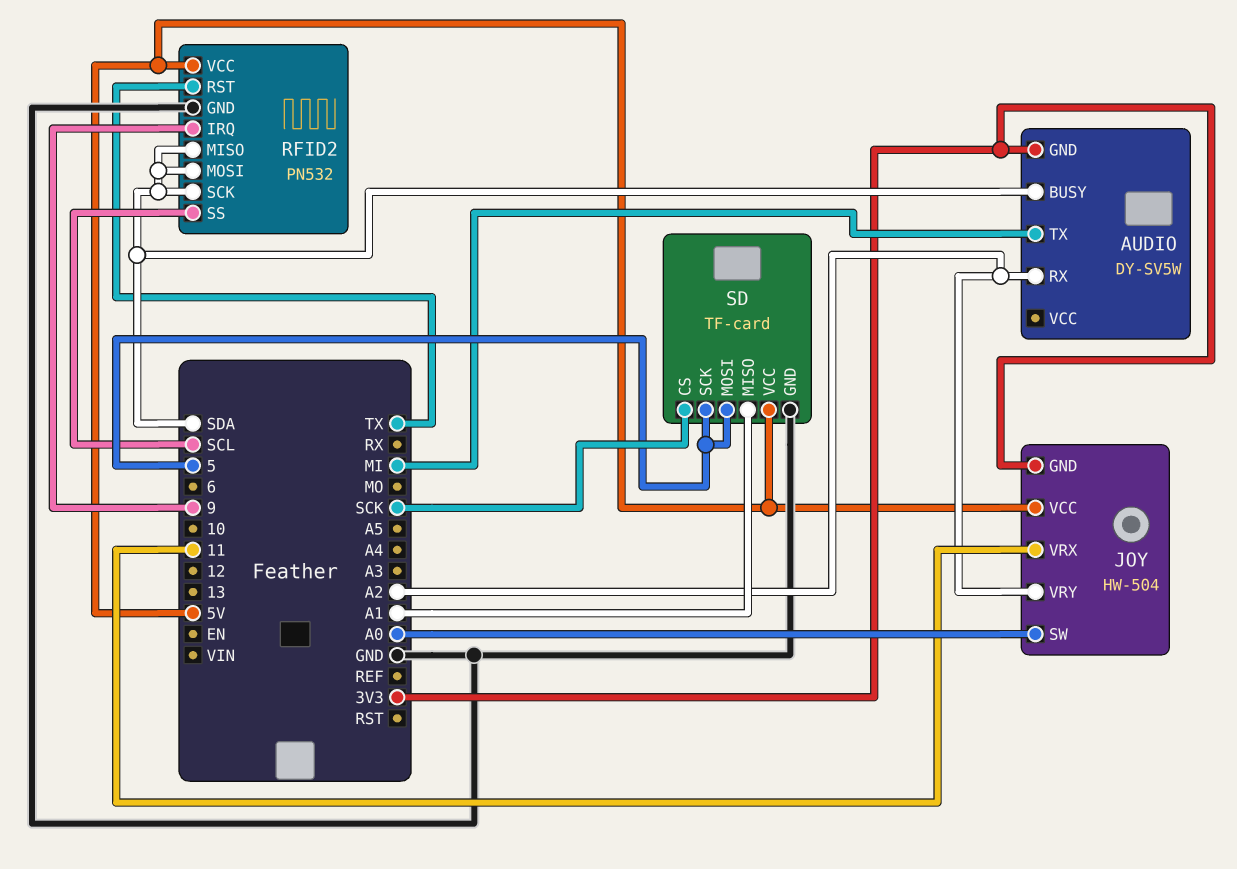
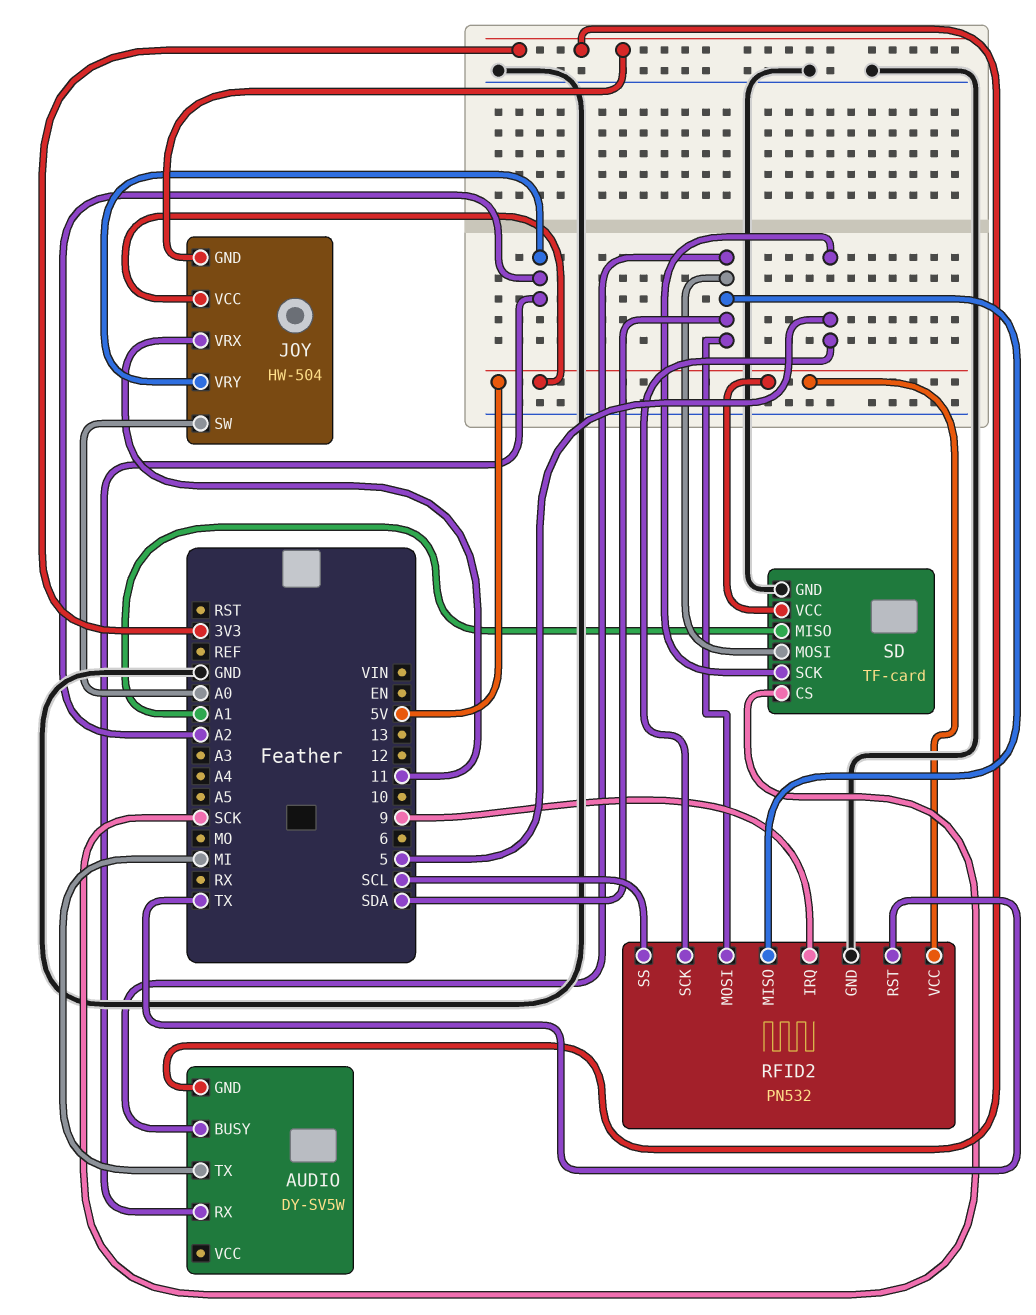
RFID2 pin SCK: SDA -> 5
SD pin MOSI: 5 -> SDA

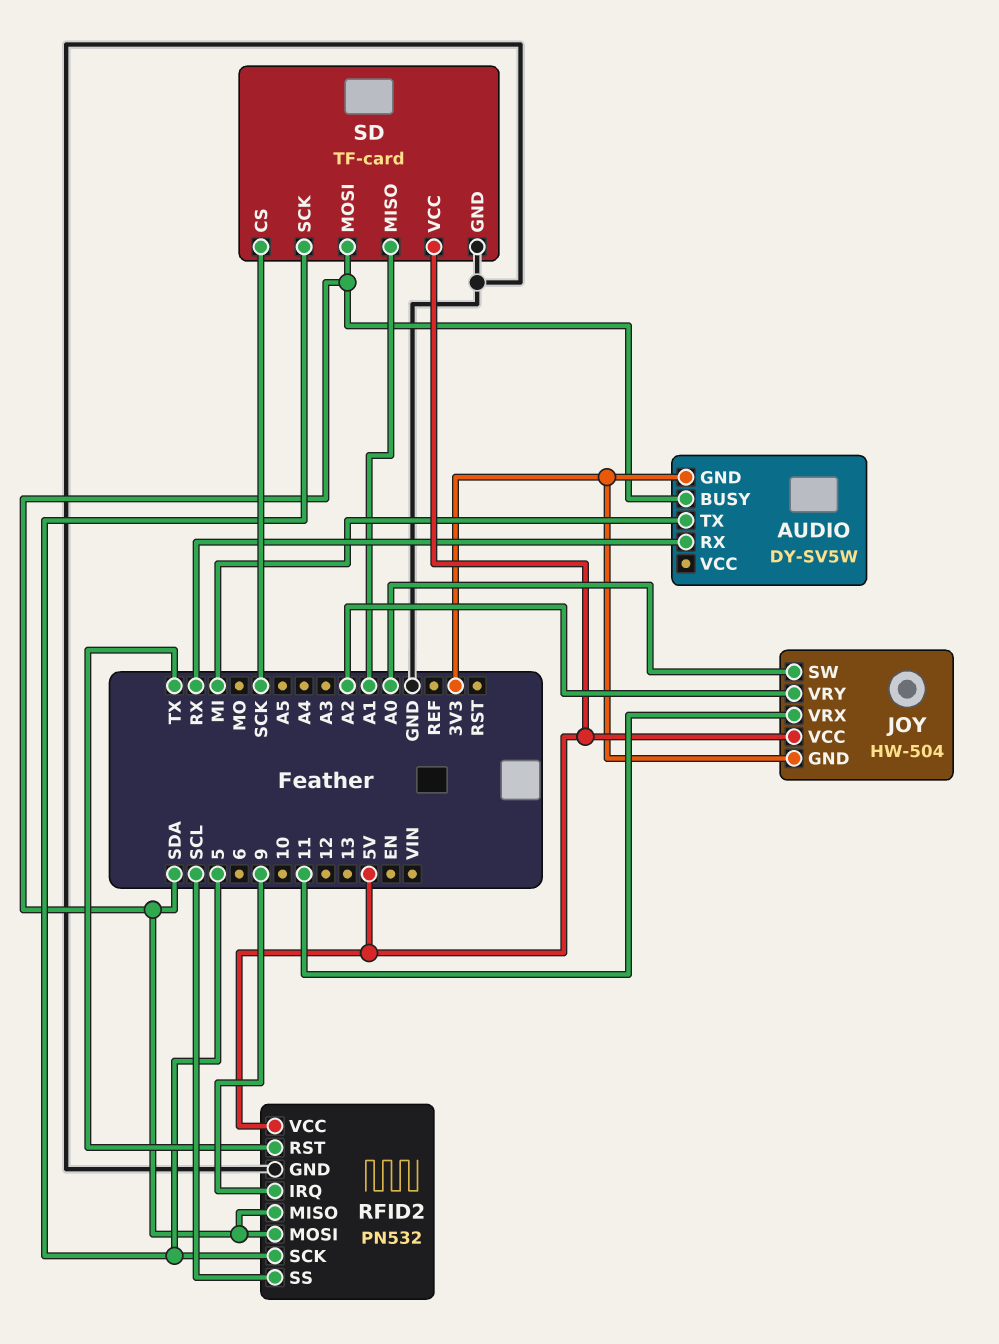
AUDIO pin RX: A2 -> RX

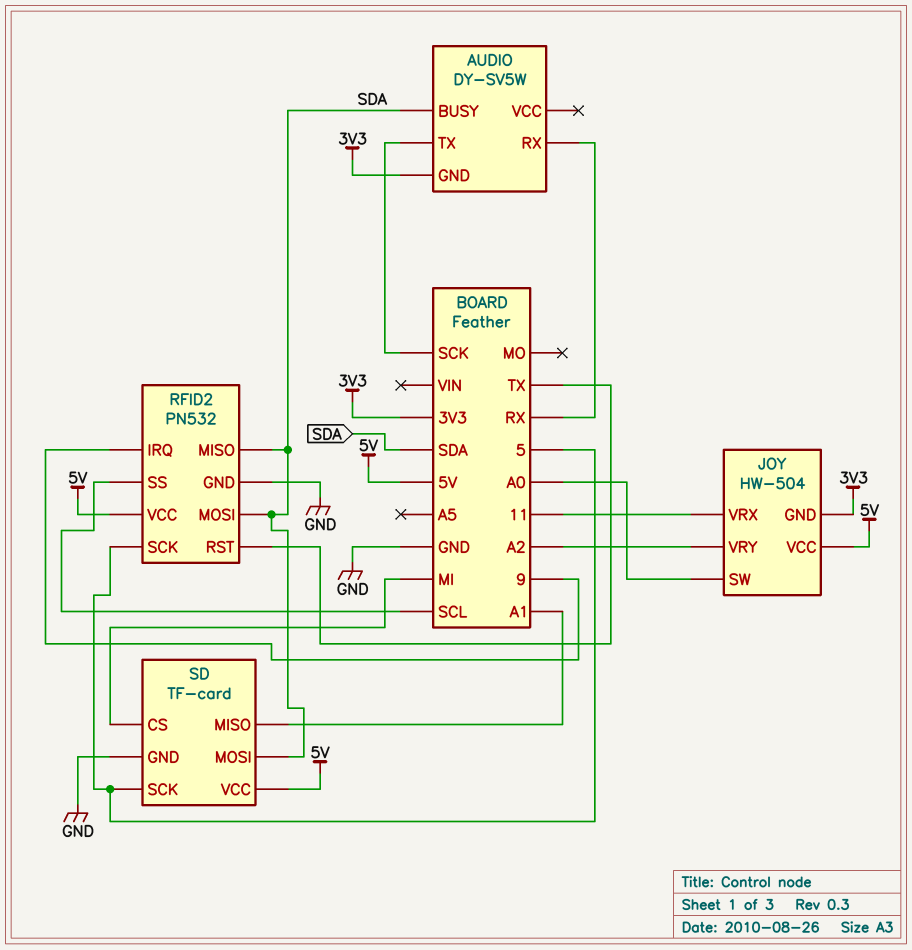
AUDIO pin TX: MI -> SCK
SD pin CS: SCK -> MI

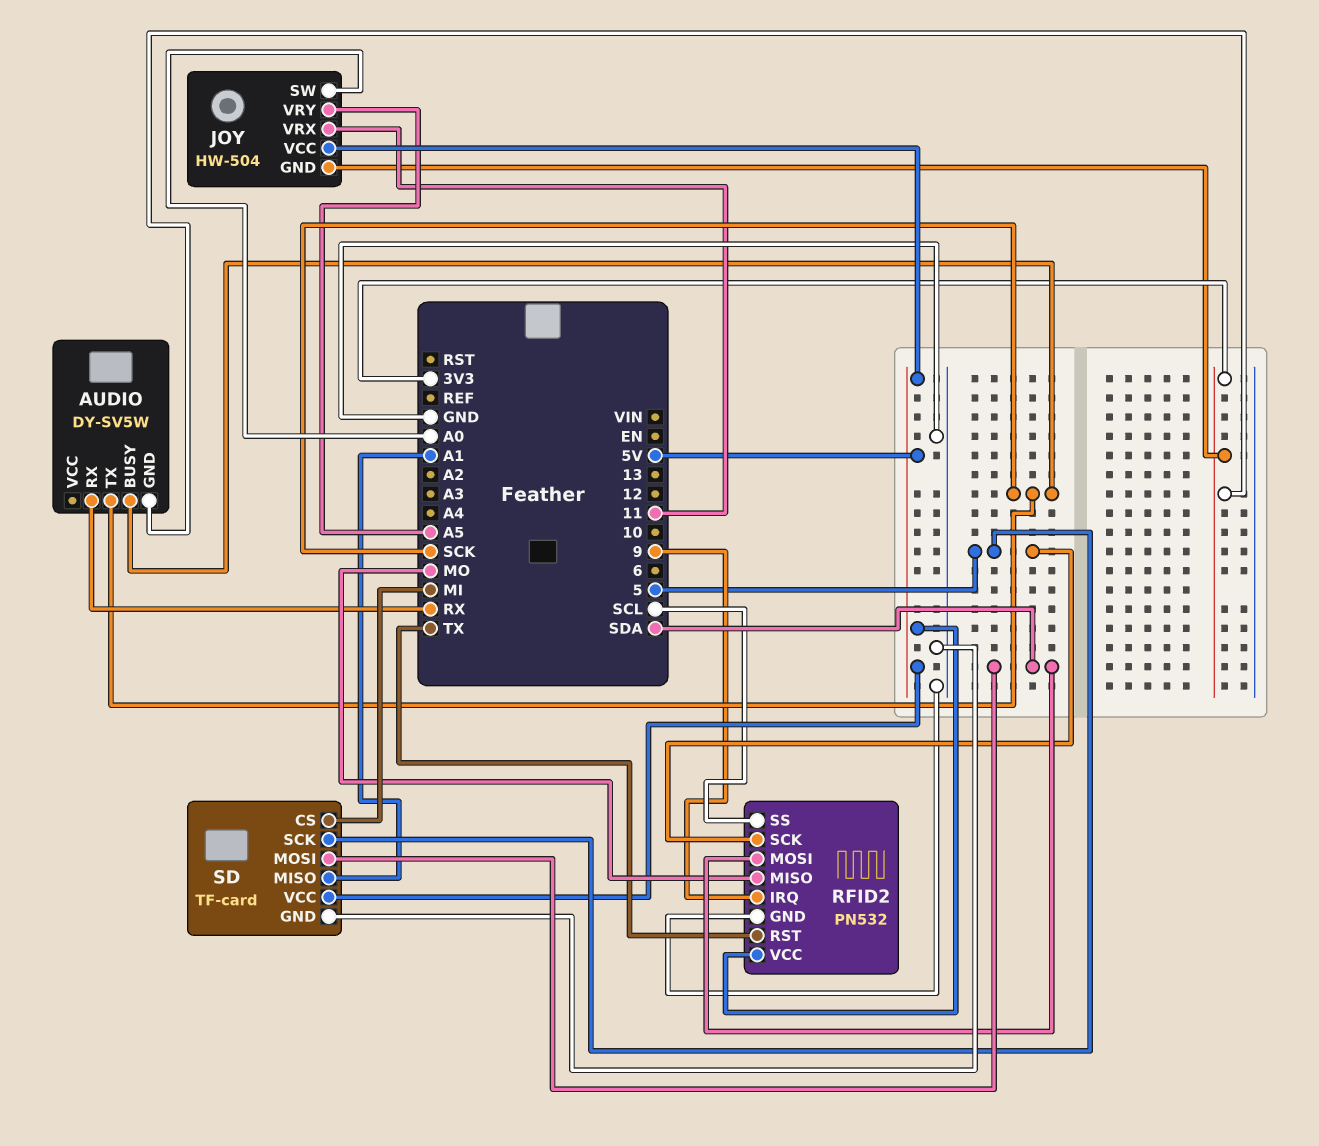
AUDIO pin BUSY: SDA -> SCK
JOY pin VRY: A2 -> A5
RFID2 pin MISO: SDA -> MO

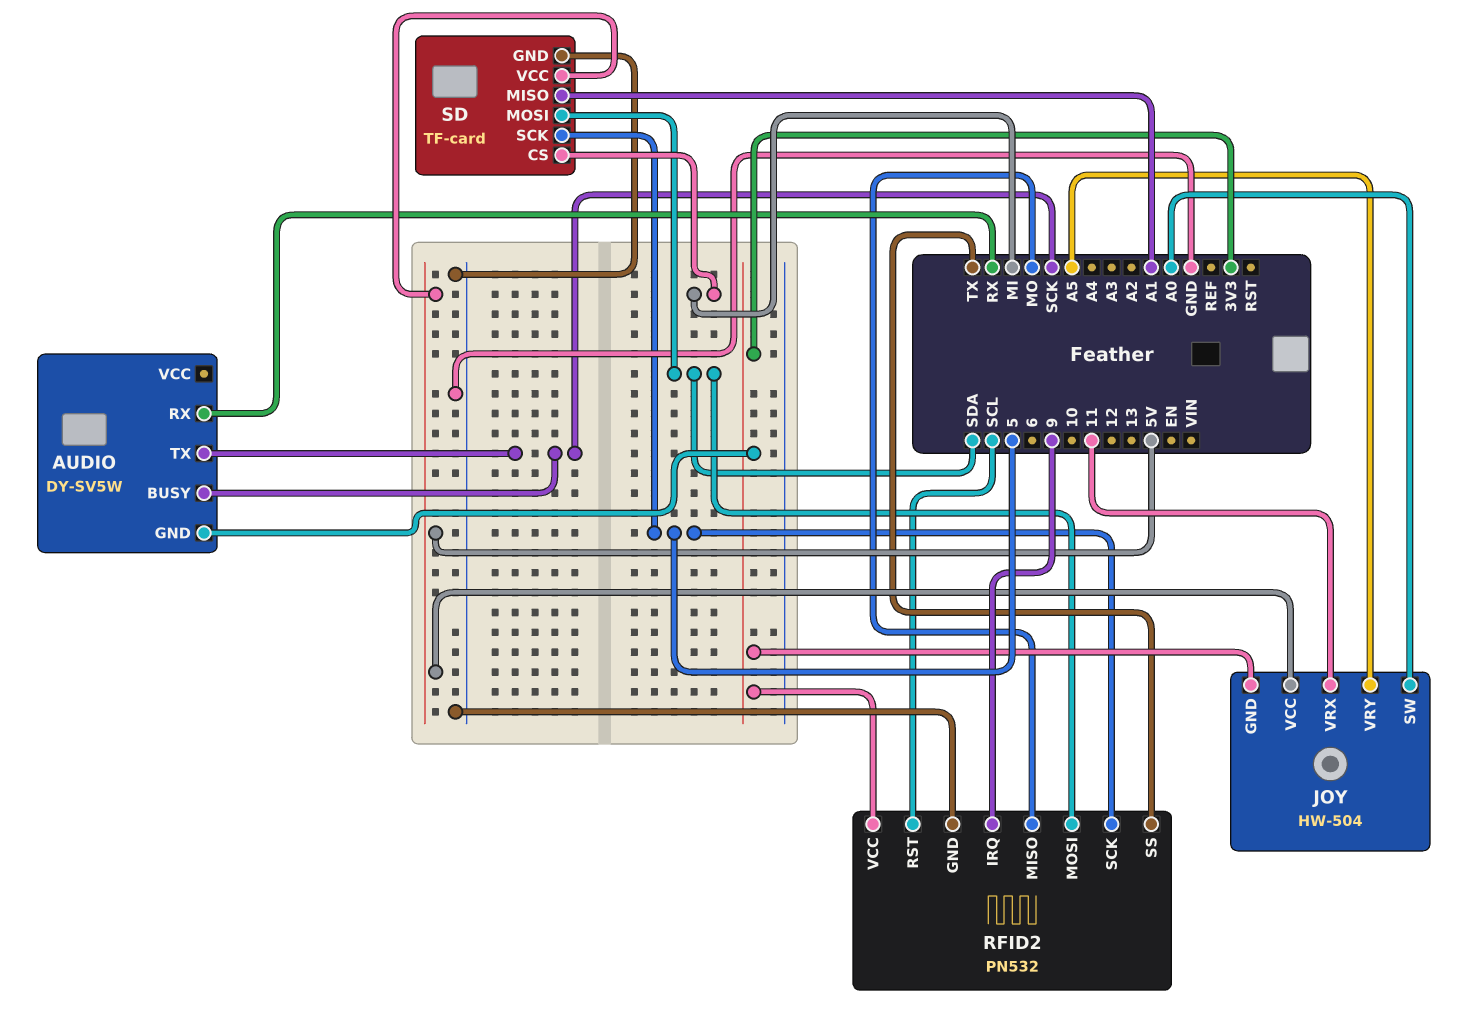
RFID2 pin RST: TX -> SCL
RFID2 pin SS: SCL -> TX
RFID2 pin VCC: 5V -> 3V3

